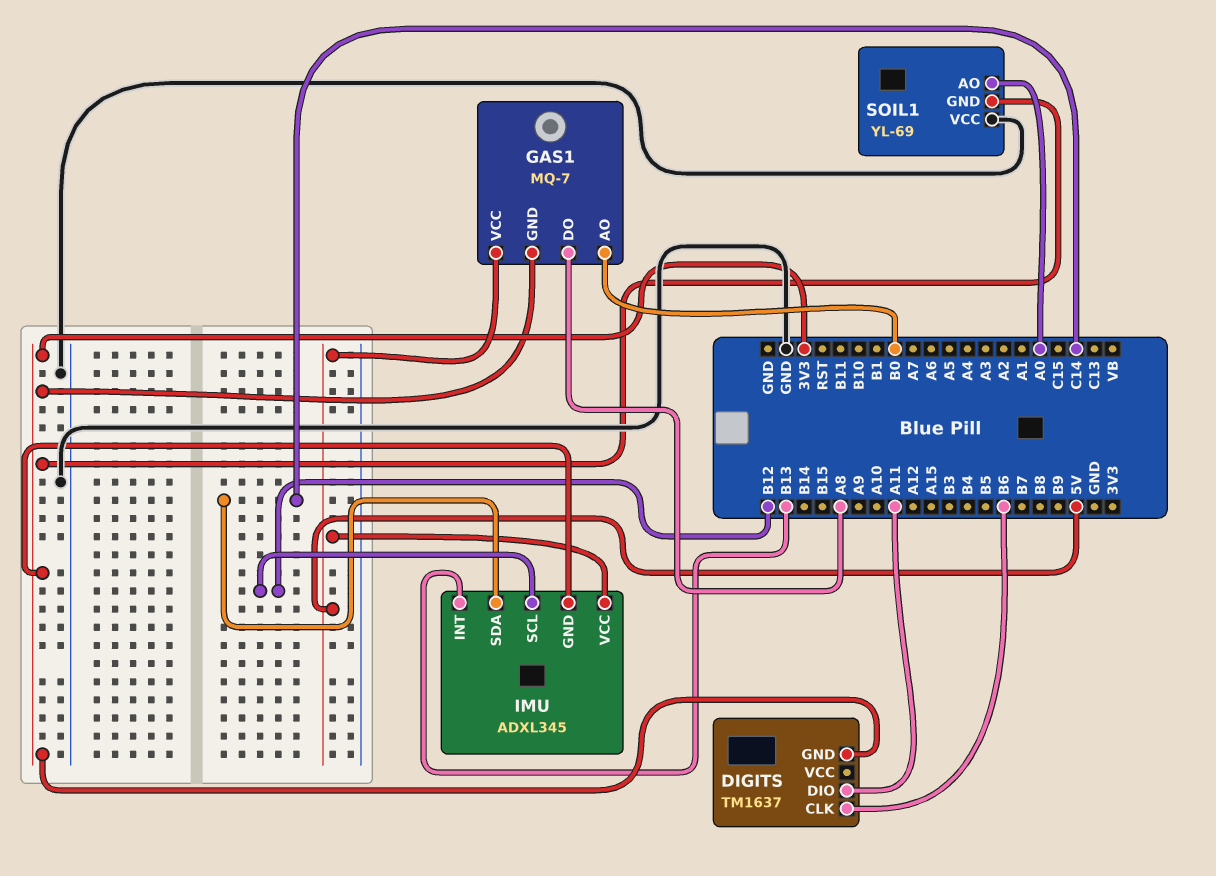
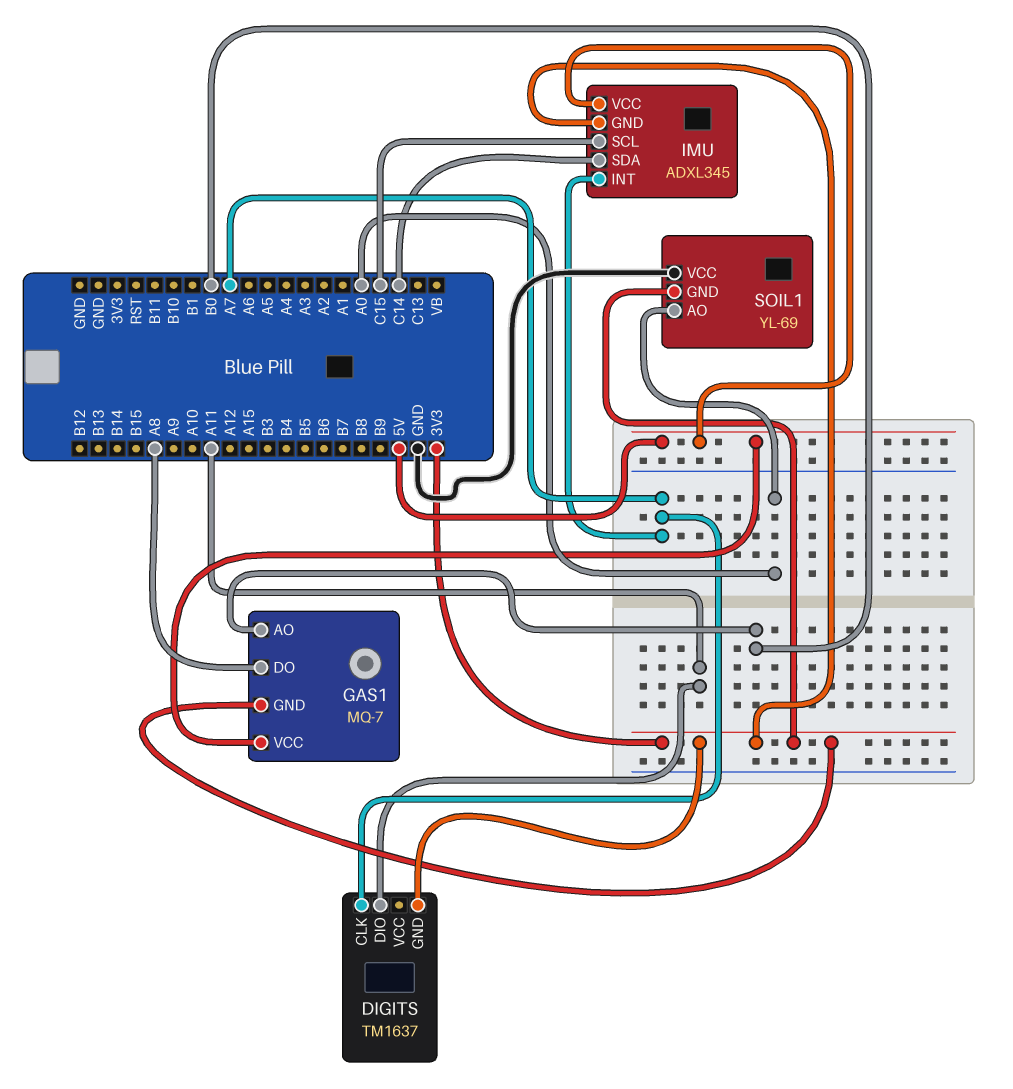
DIGITS pin CLK: B6 -> A7
IMU pin INT: B13 -> A7
IMU pin SCL: B12 -> C15

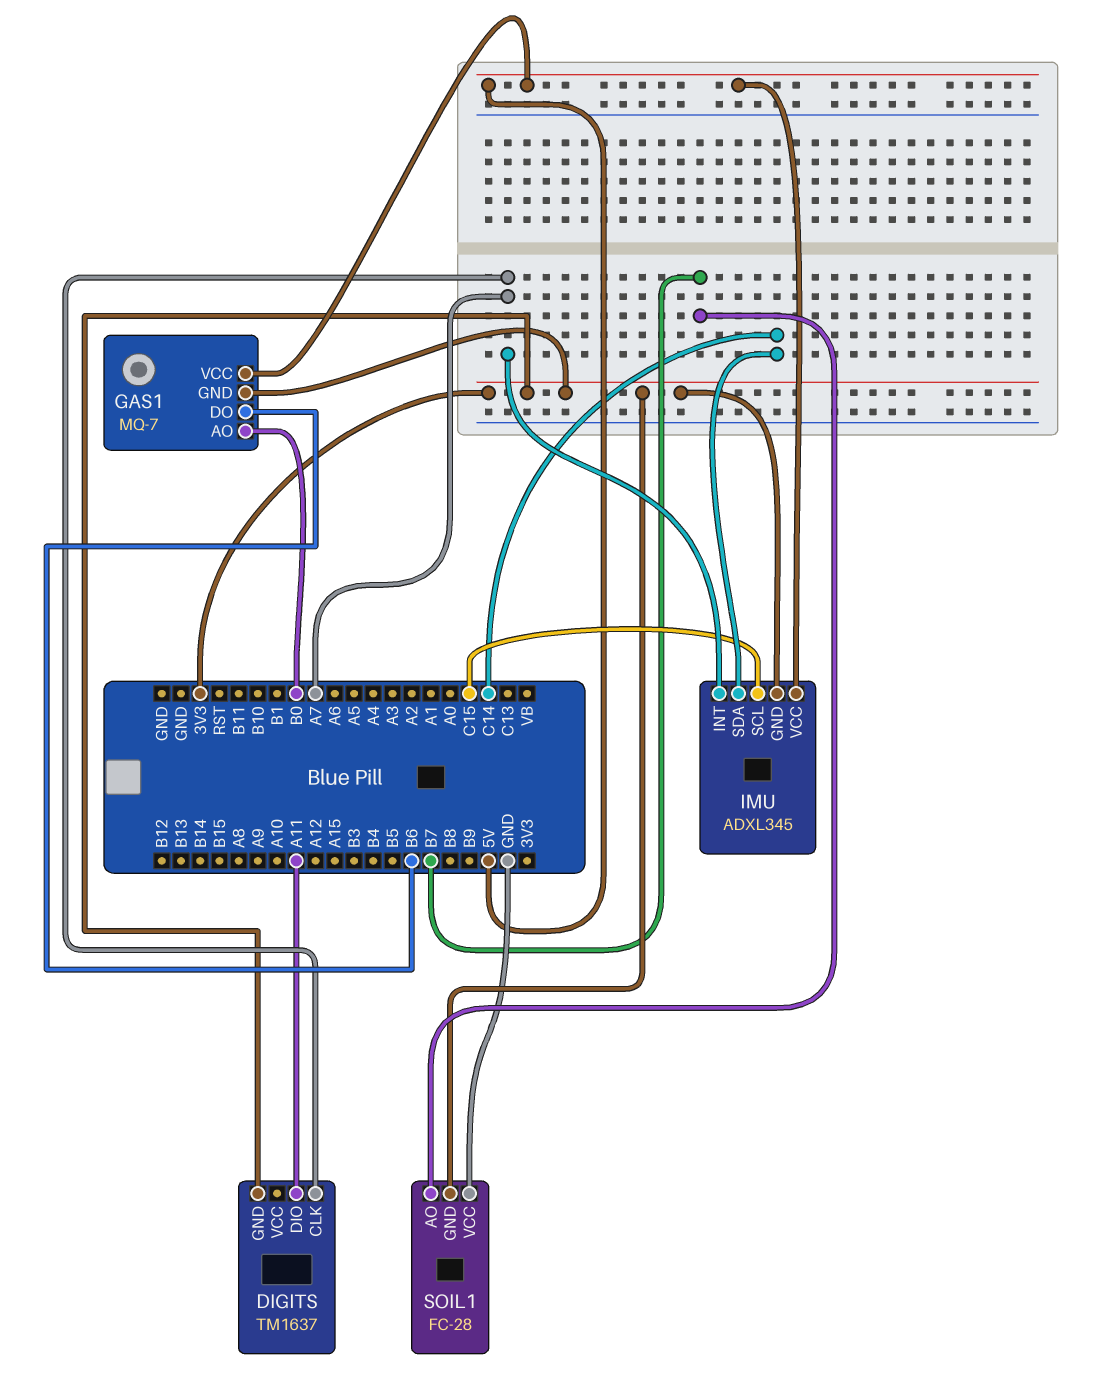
GAS1 pin DO: A8 -> B6
SOIL1: YL-69 -> FC-28
SOIL1 pin AO: A0 -> B7

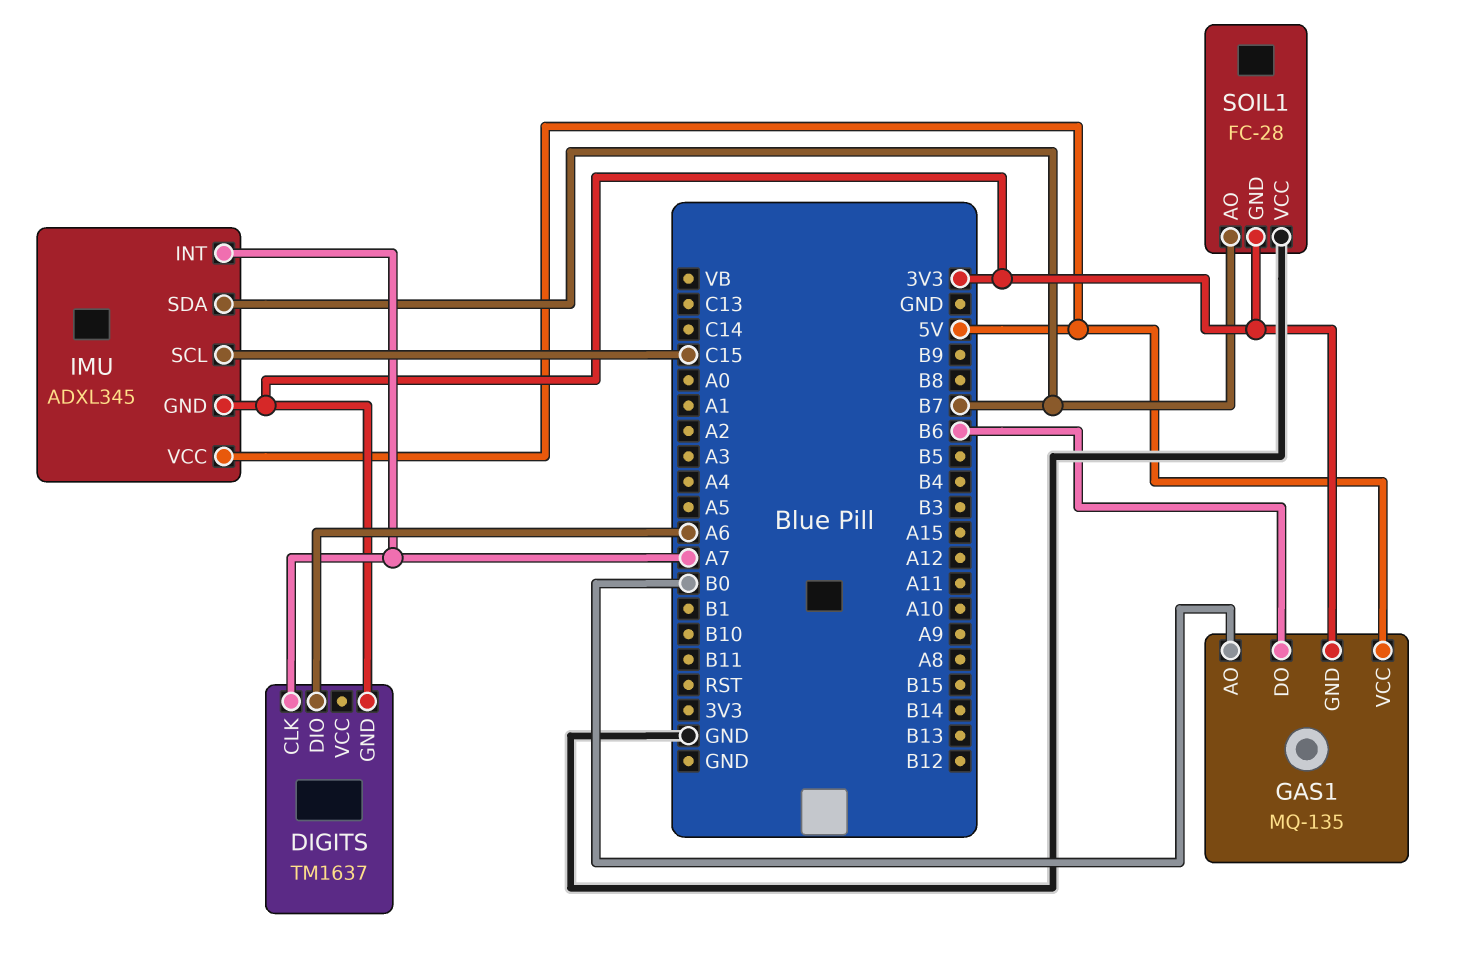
DIGITS pin DIO: A11 -> A6
GAS1: MQ-7 -> MQ-135
IMU pin SDA: C14 -> B7

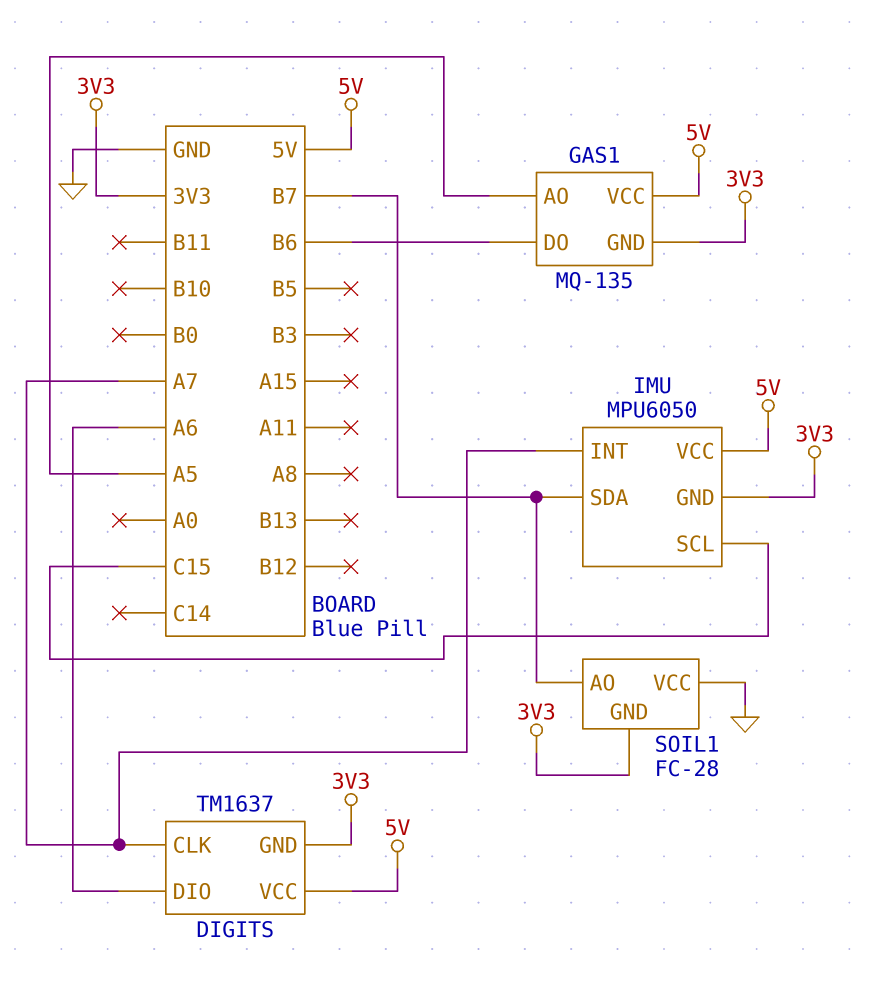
DIGITS pin VCC: none -> 5V
GAS1 pin AO: B0 -> A5
IMU: ADXL345 -> MPU6050

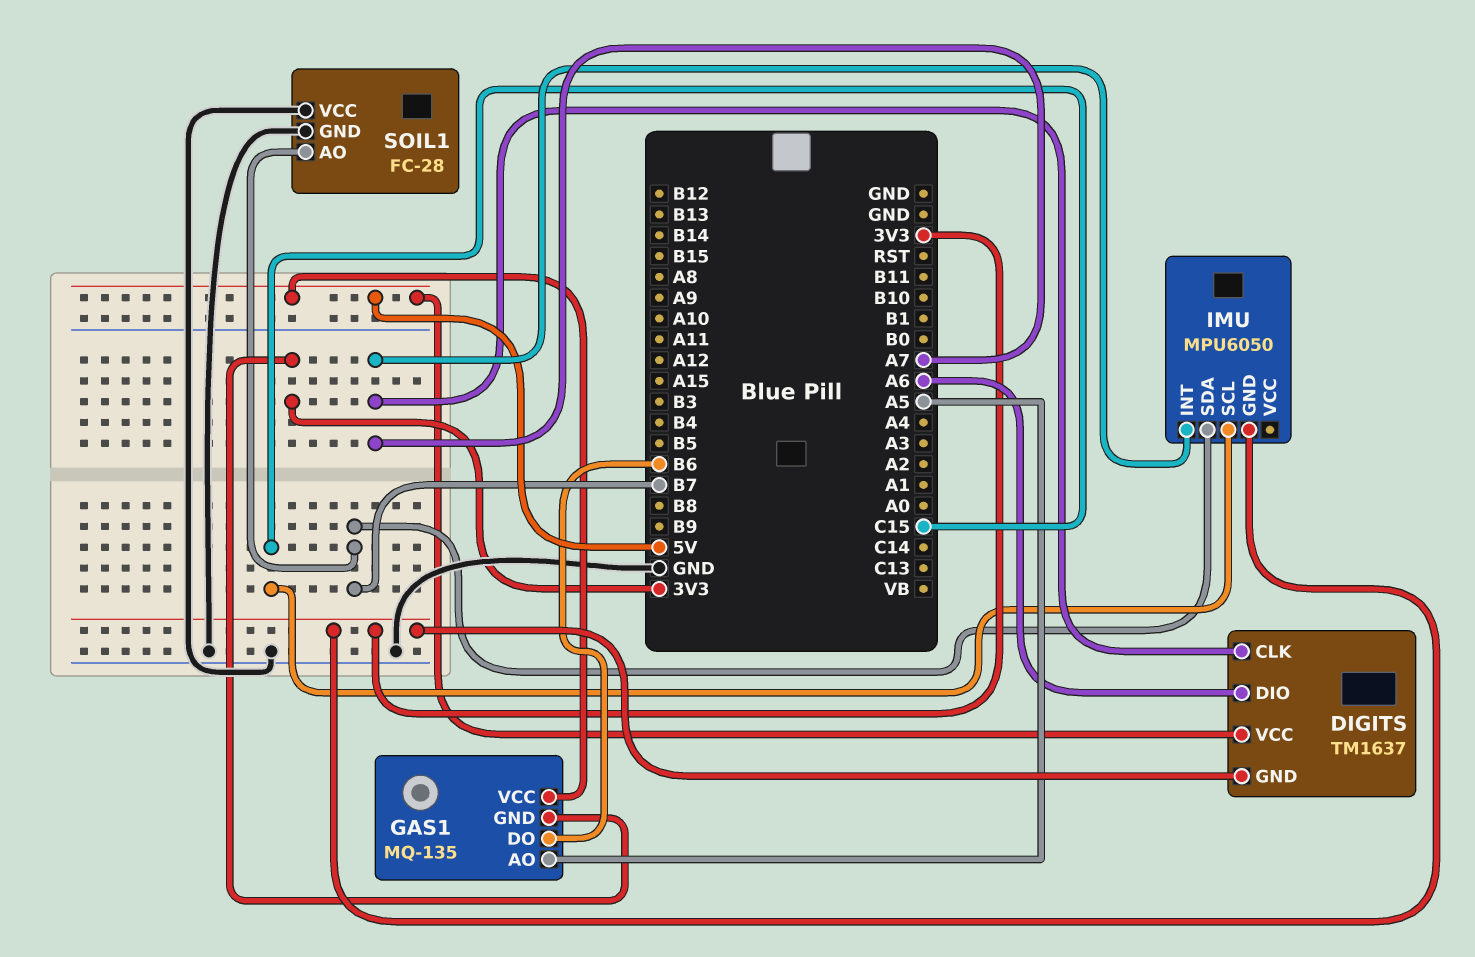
IMU pin VCC: 5V -> none
SOIL1 pin GND: 3V3 -> GND

